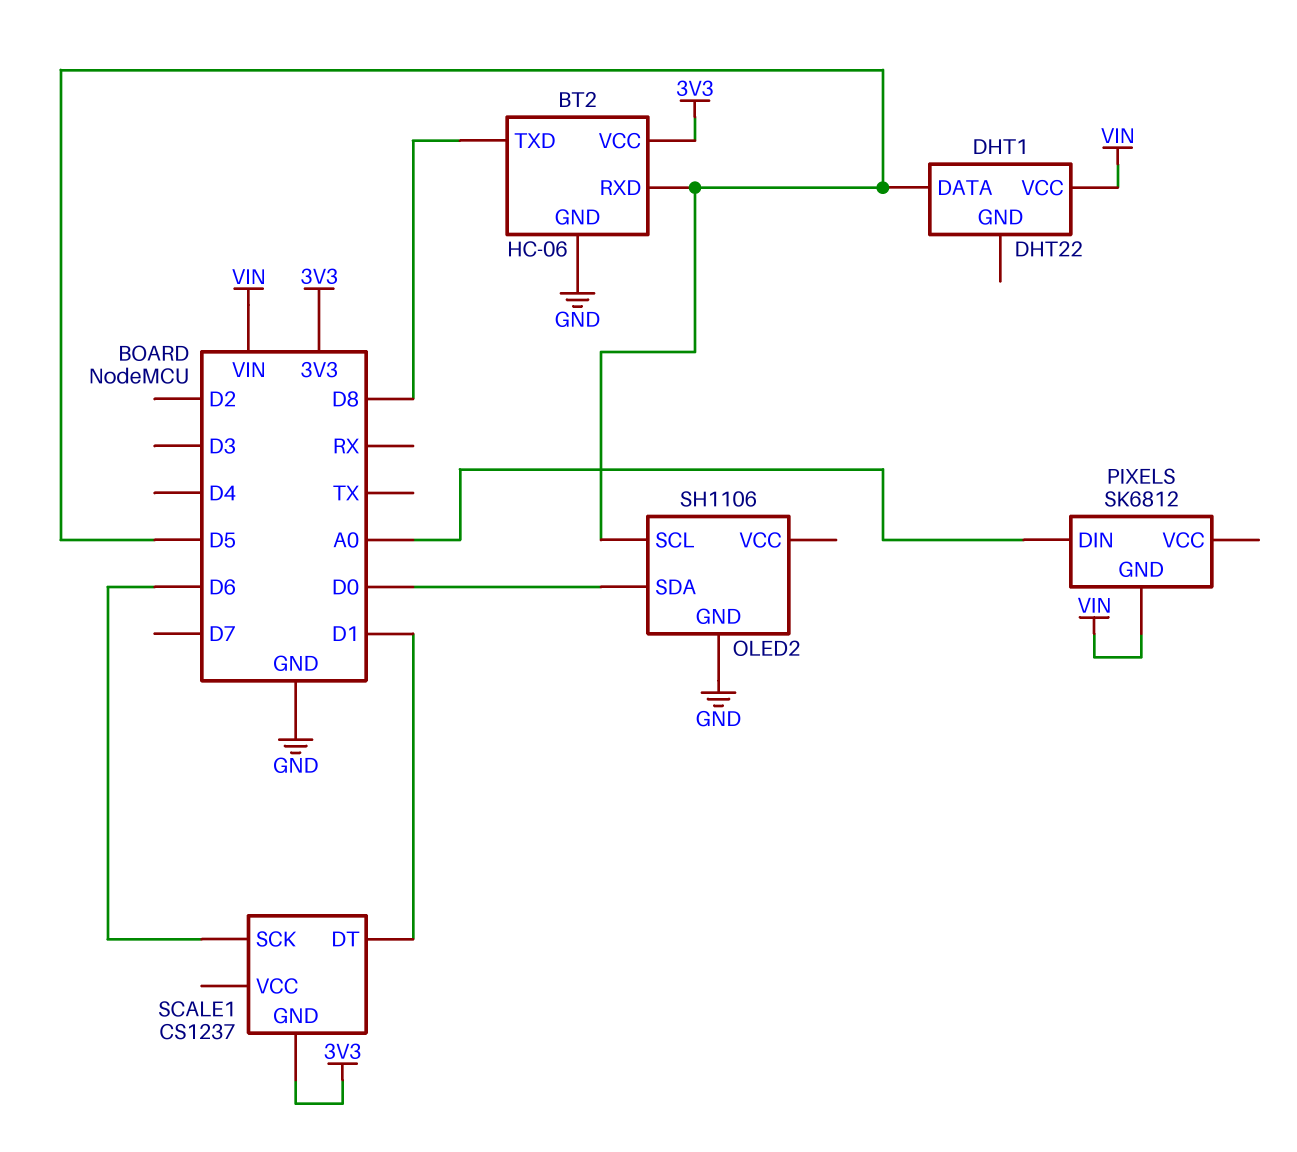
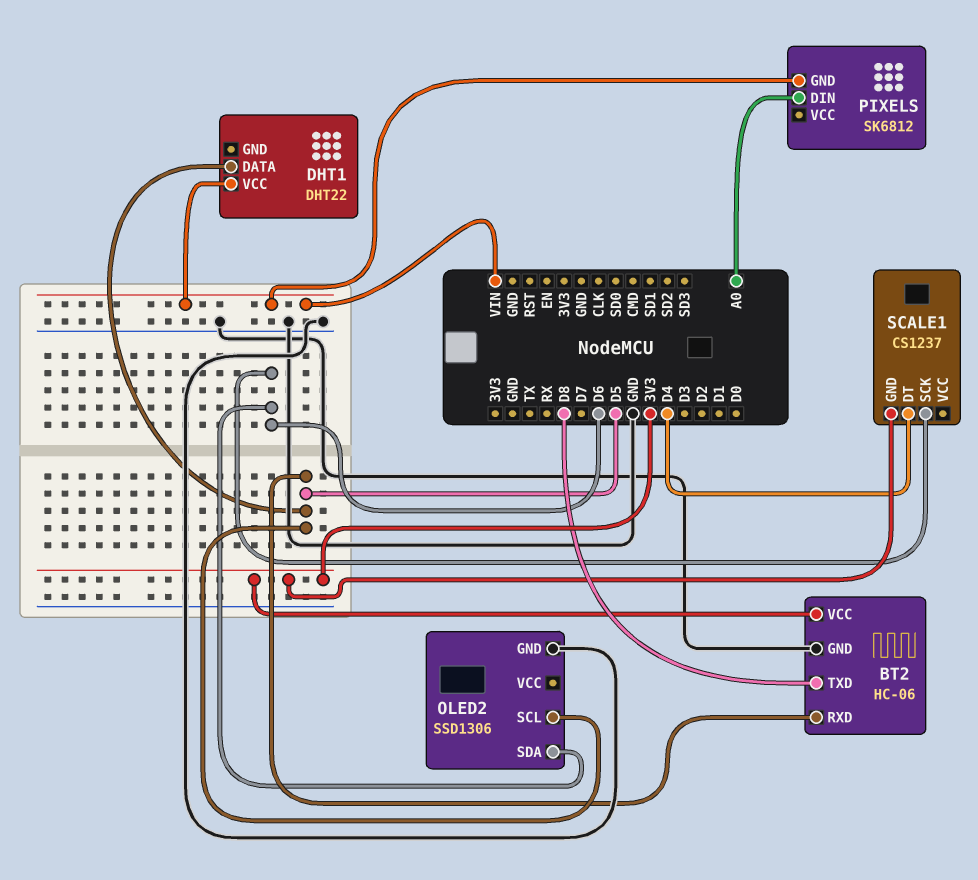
OLED2: SH1106 -> SSD1306
OLED2 pin SDA: D0 -> D6
SCALE1 pin DT: D1 -> D4

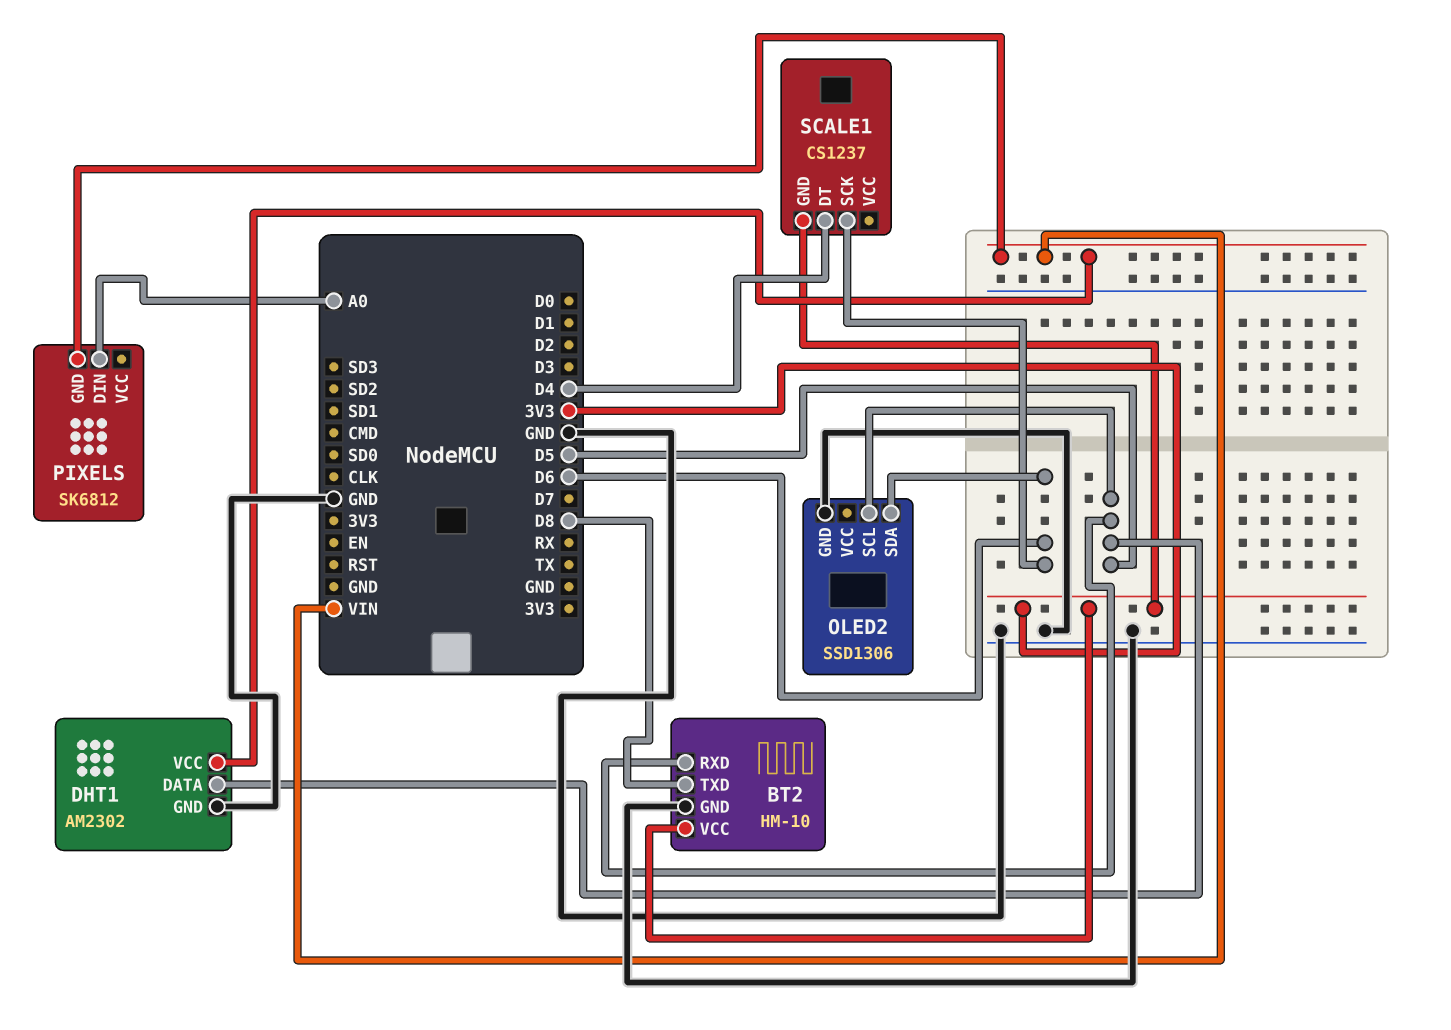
BT2: HC-06 -> HM-10
DHT1: DHT22 -> AM2302
DHT1 pin GND: none -> GND

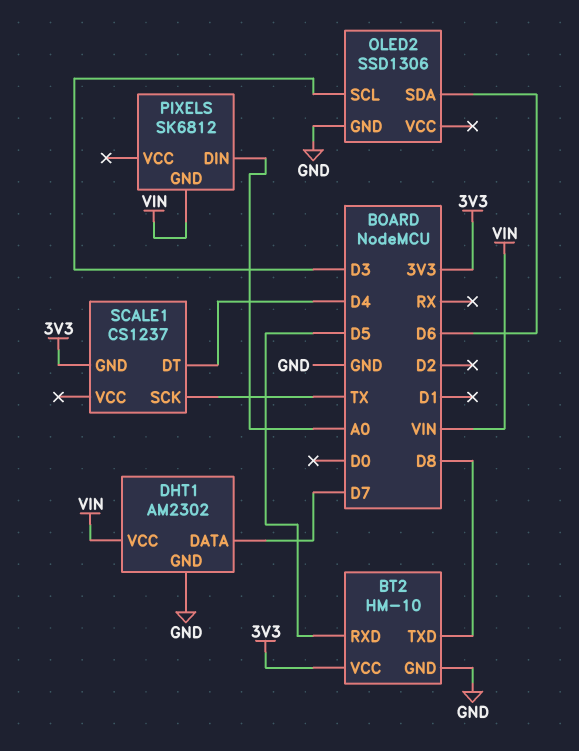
DHT1 pin DATA: D5 -> D7
OLED2 pin SCL: D5 -> D3
SCALE1 pin SCK: D6 -> TX

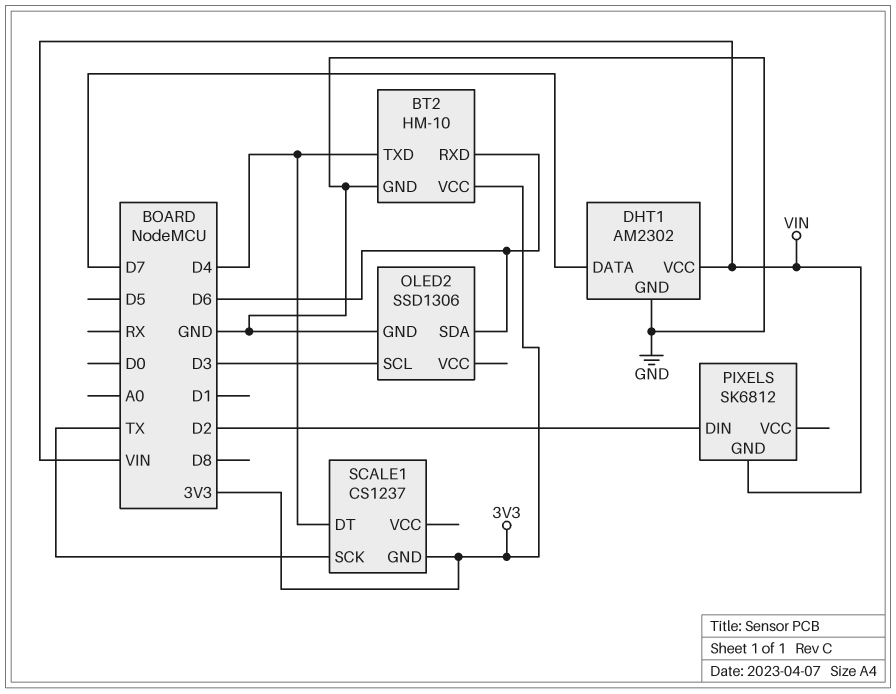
BT2 pin RXD: D5 -> D6
BT2 pin TXD: D8 -> D4
PIXELS pin DIN: A0 -> D2

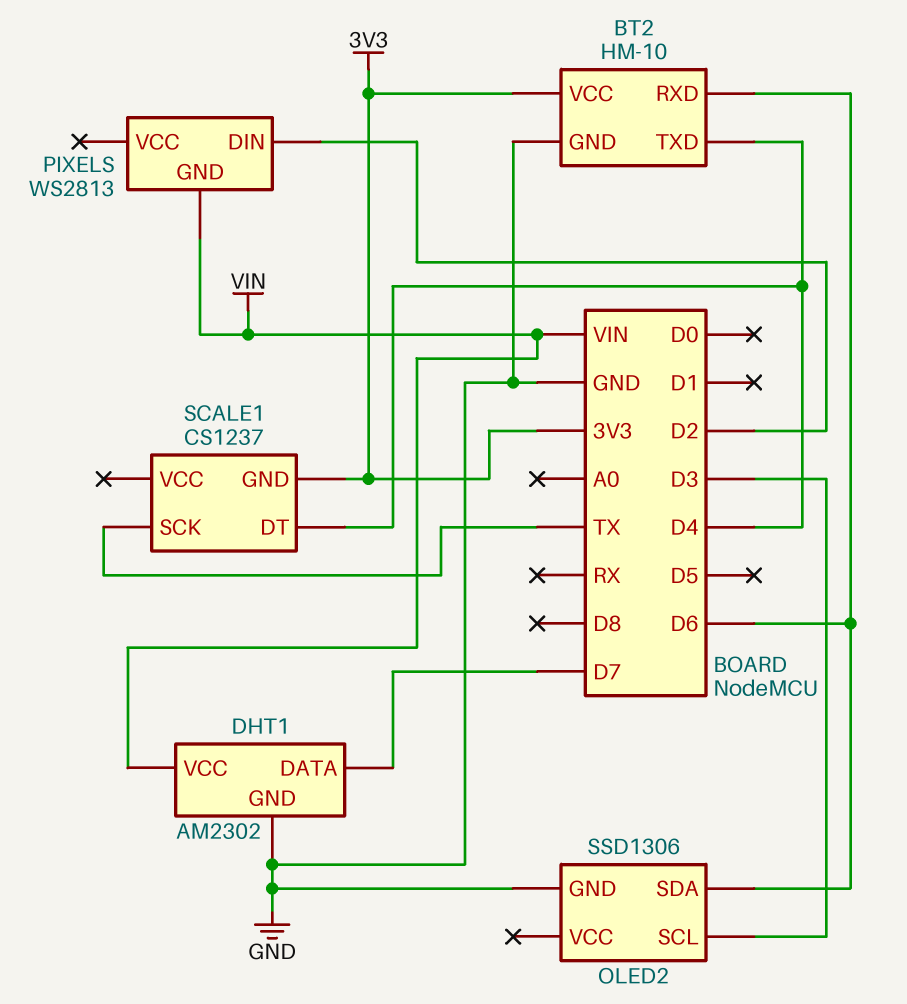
PIXELS: SK6812 -> WS2813

